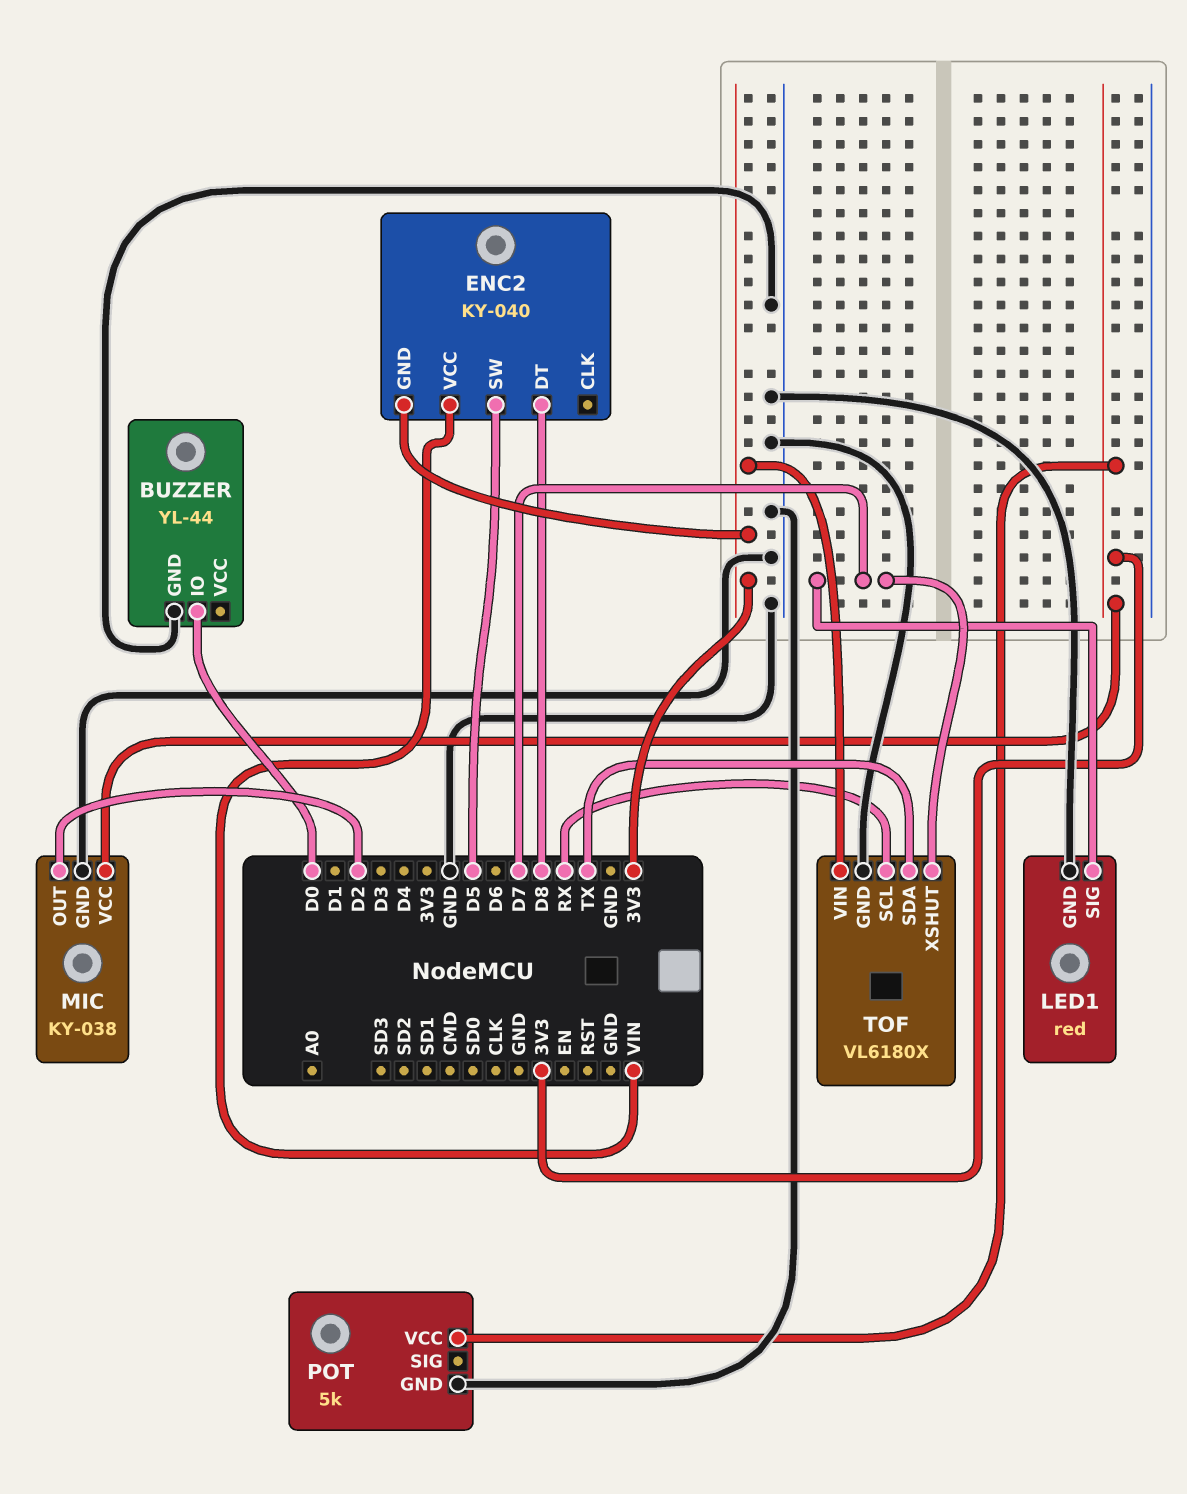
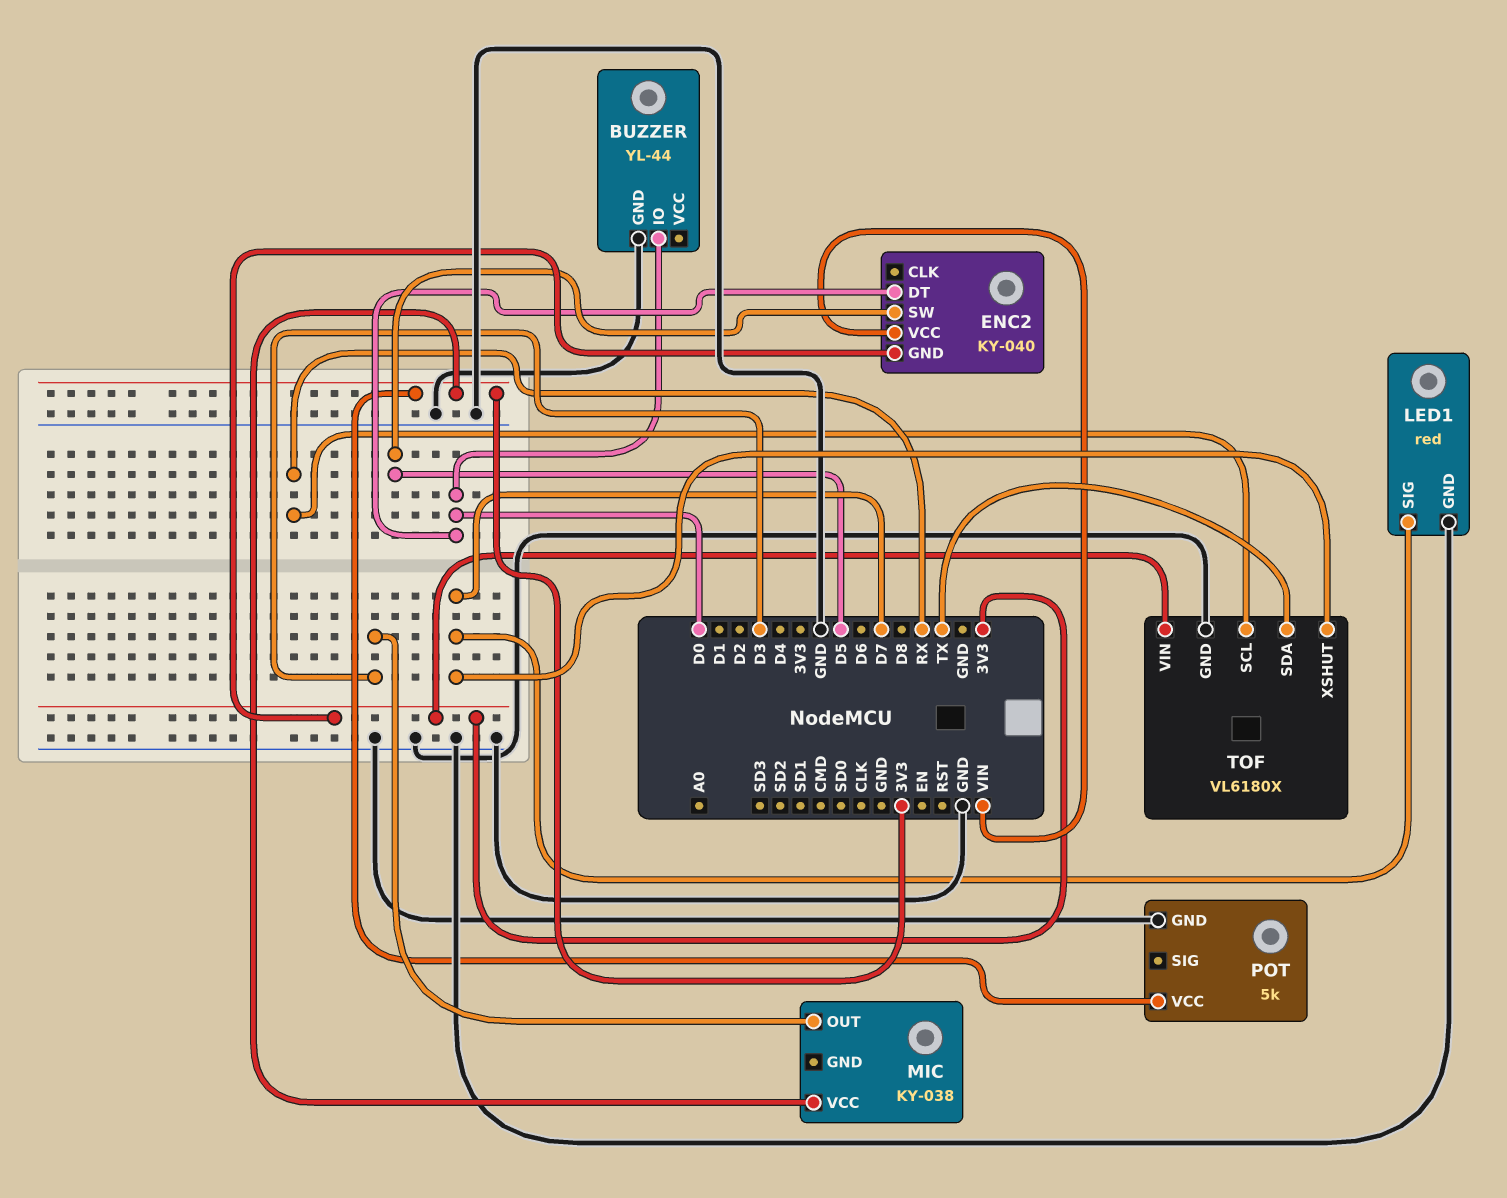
ENC2 pin DT: D8 -> D0
MIC pin GND: GND -> none
MIC pin OUT: D2 -> D3

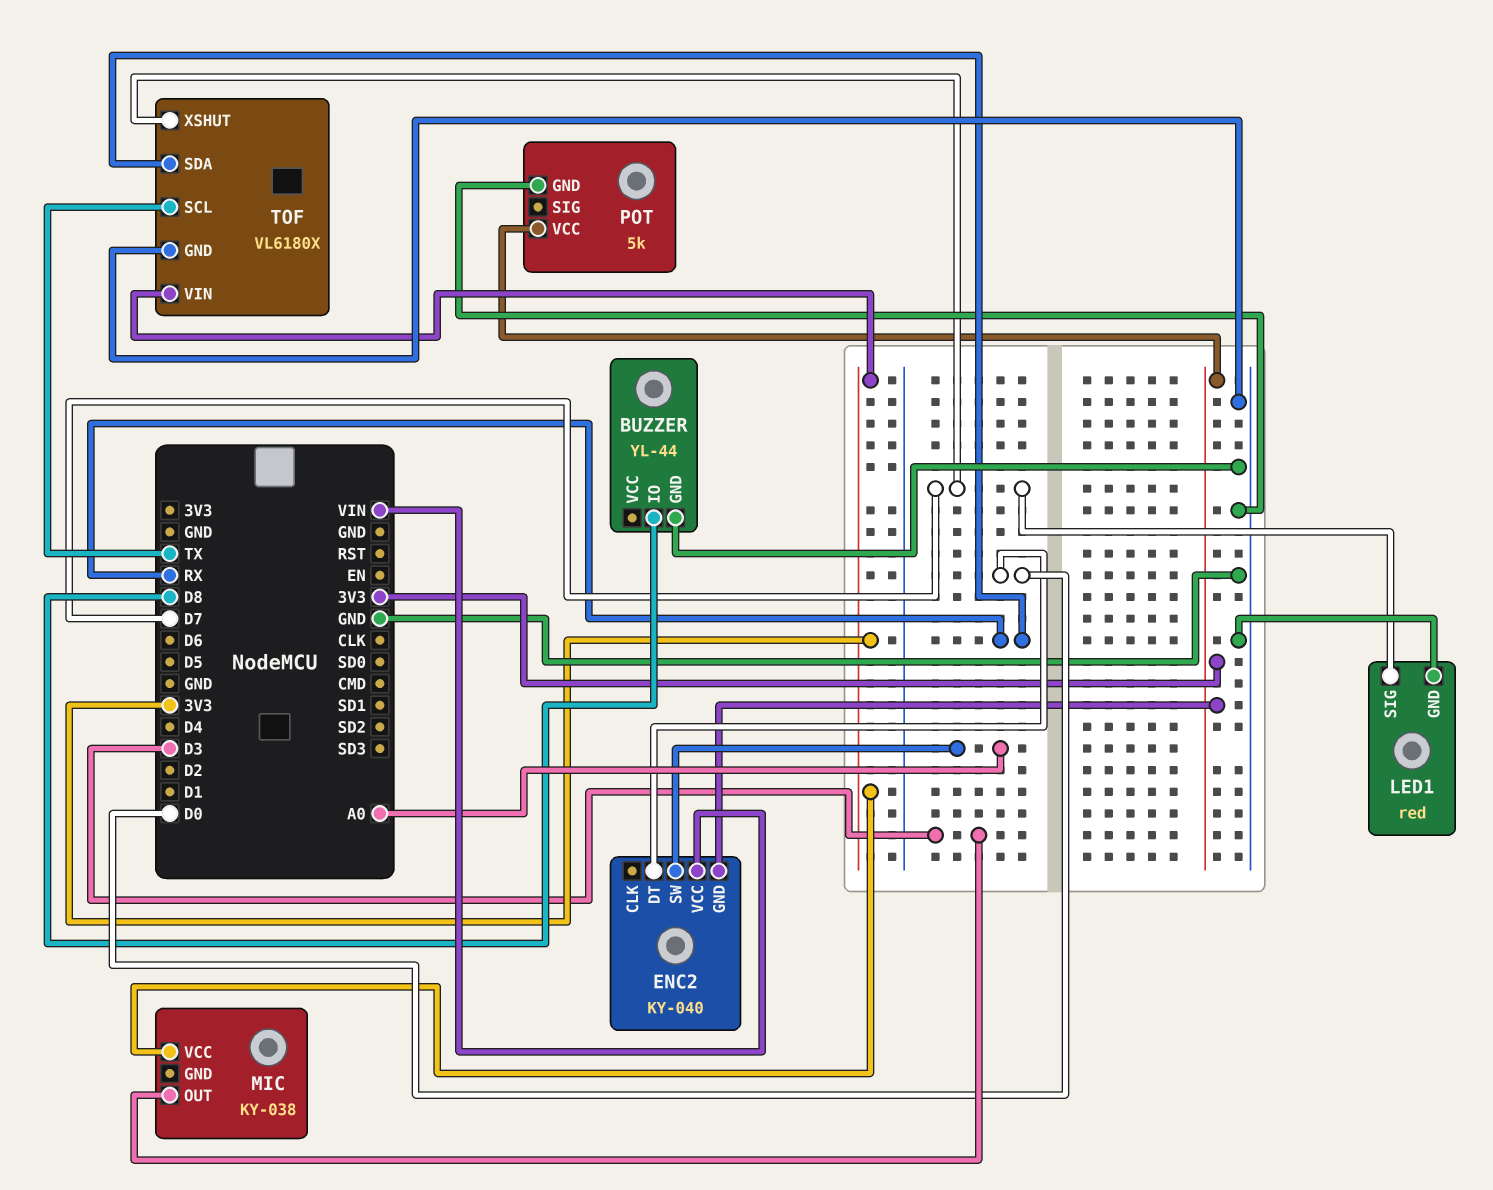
BUZZER pin IO: D0 -> D8
ENC2 pin SW: D5 -> A0
TOF pin SCL: RX -> TX
TOF pin SDA: TX -> RX

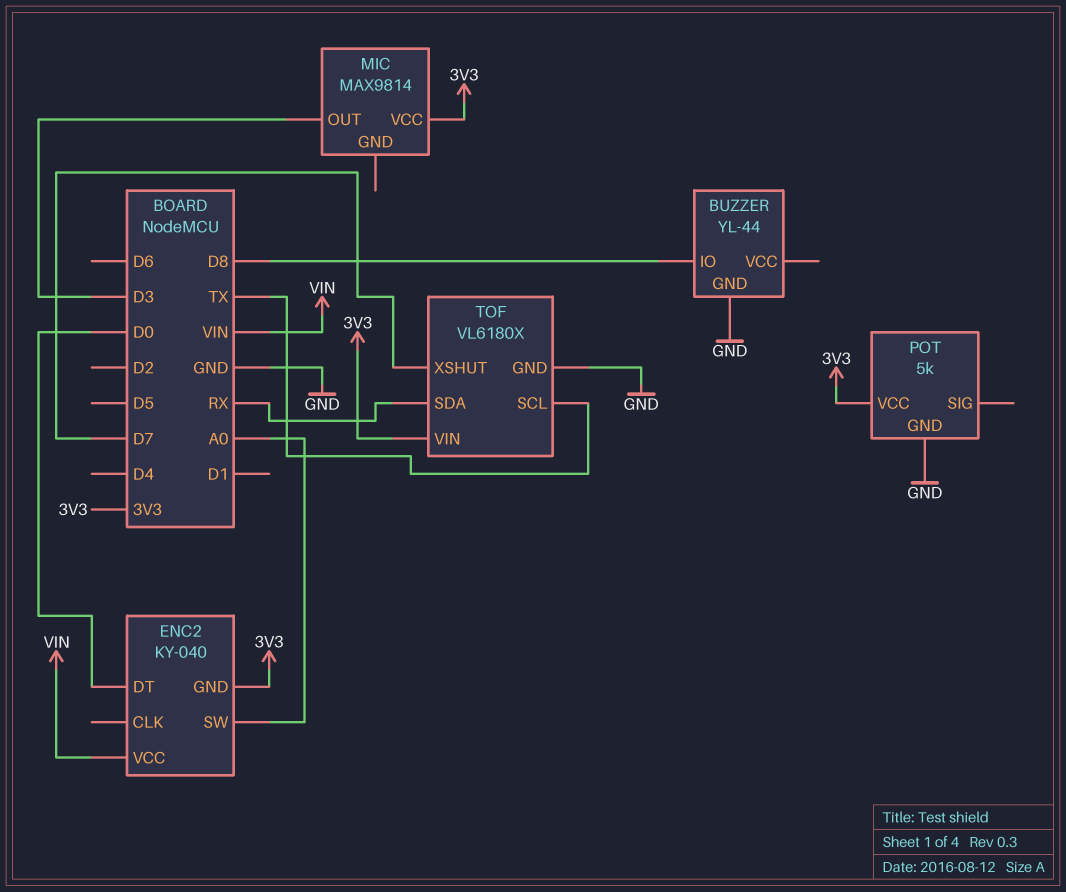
LED1: red -> none
LED1 pin GND: GND -> none
LED1 pin SIG: D7 -> none
MIC: KY-038 -> MAX9814

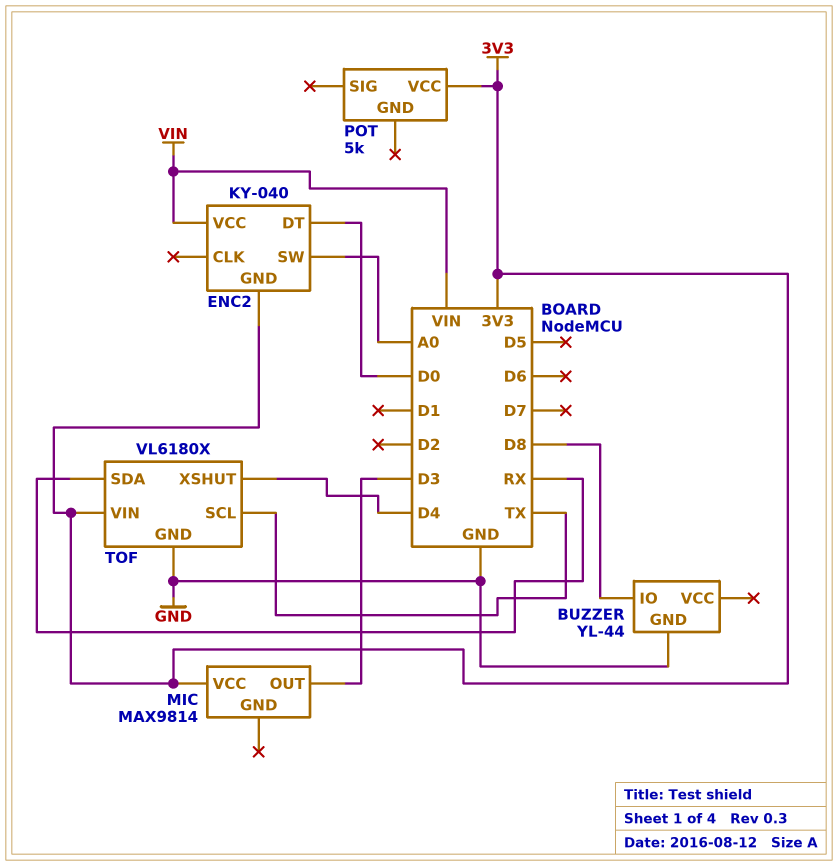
POT pin GND: GND -> none
TOF pin XSHUT: D7 -> D4

